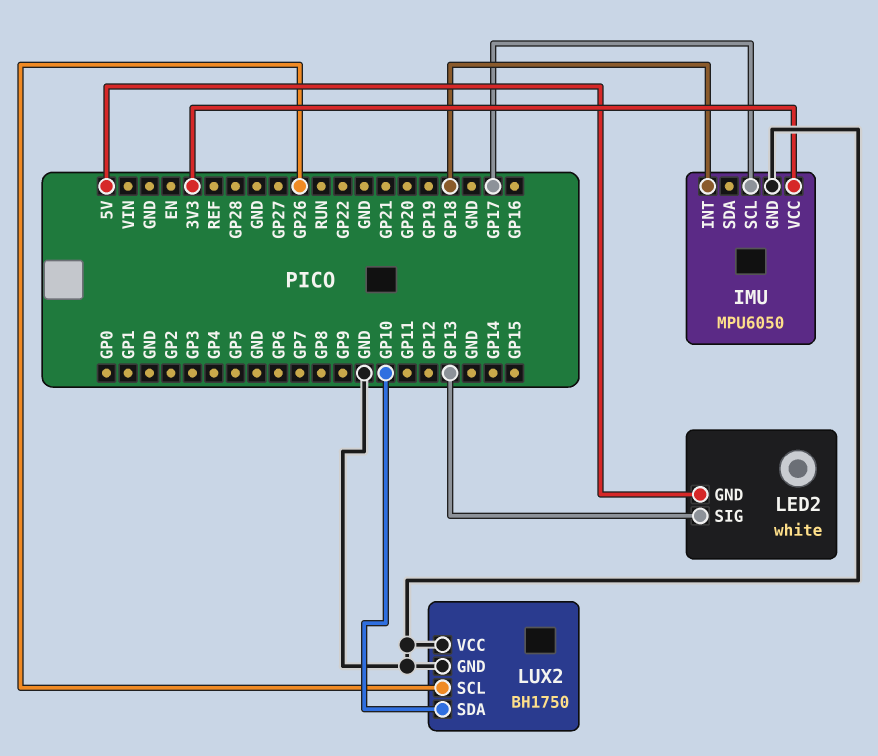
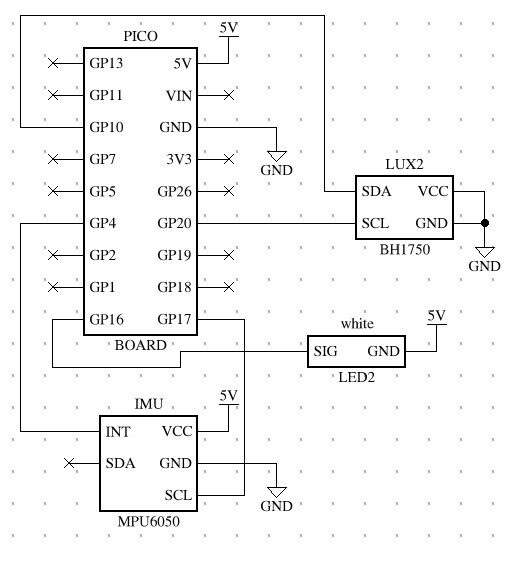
IMU pin INT: GP18 -> GP4
IMU pin VCC: 3V3 -> 5V
LED2 pin SIG: GP13 -> GP16
LUX2 pin SCL: GP26 -> GP20

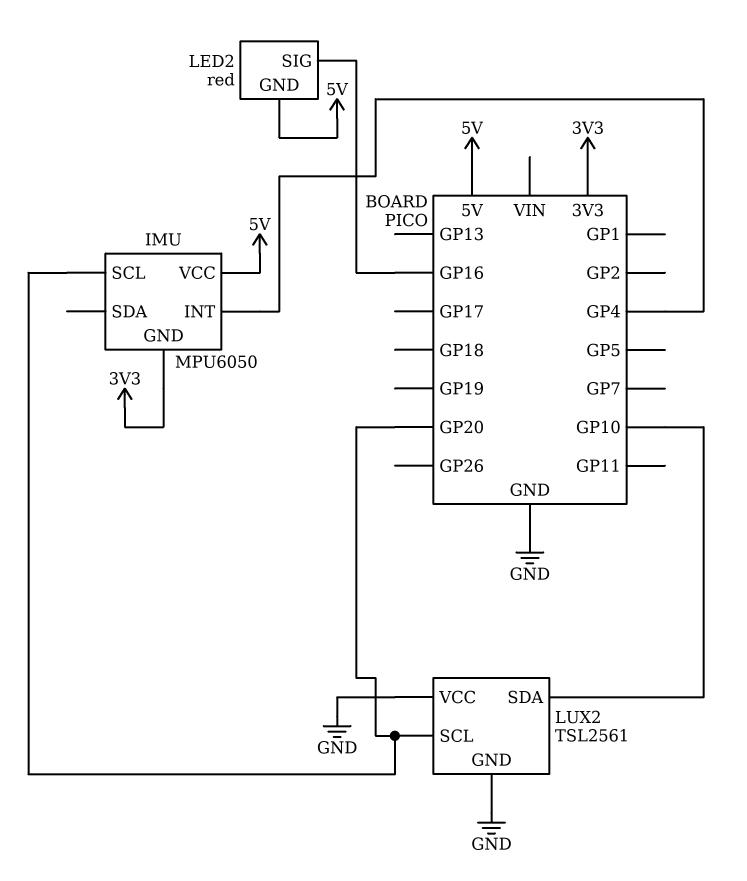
IMU pin GND: GND -> 3V3
IMU pin SCL: GP17 -> GP20
LED2: white -> red
LUX2: BH1750 -> TSL2561

